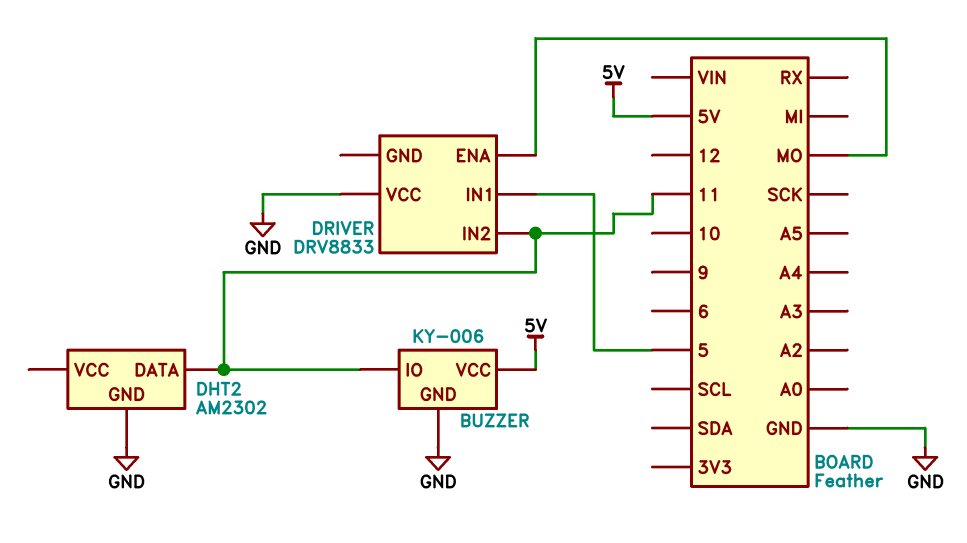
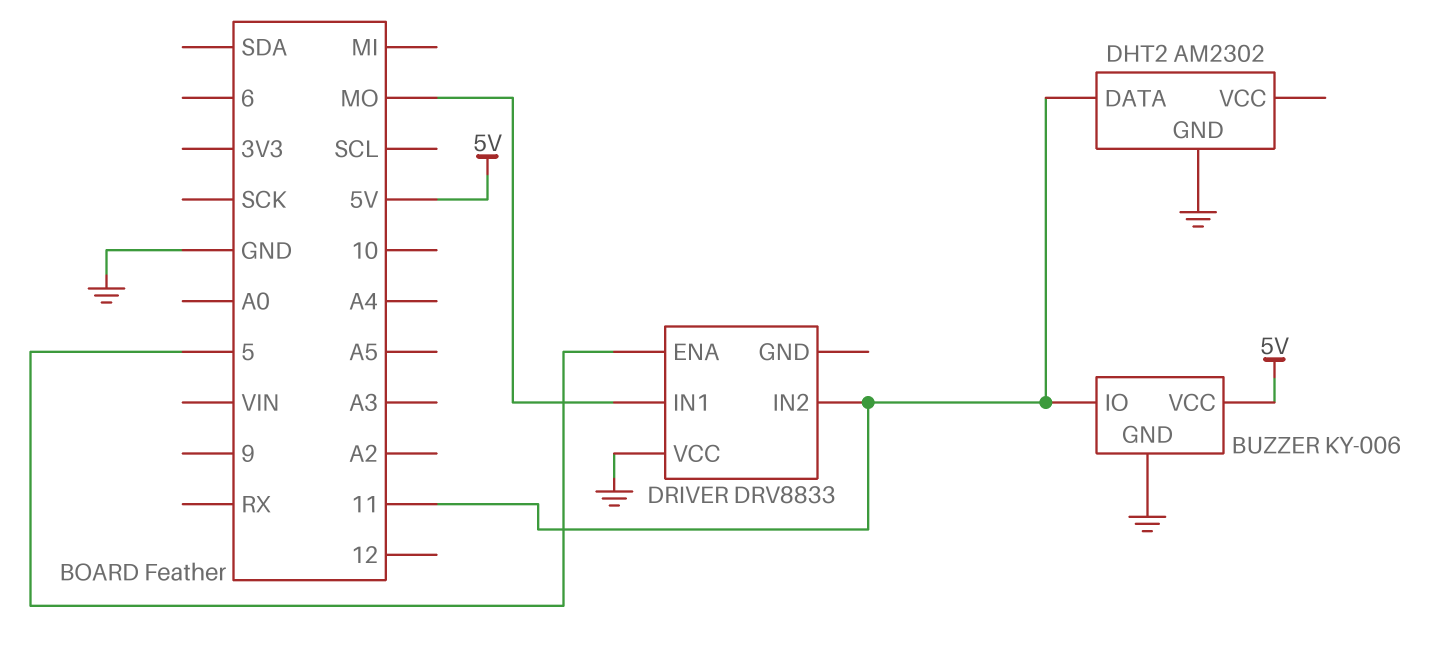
DRIVER pin ENA: MO -> 5
DRIVER pin IN1: 5 -> MO

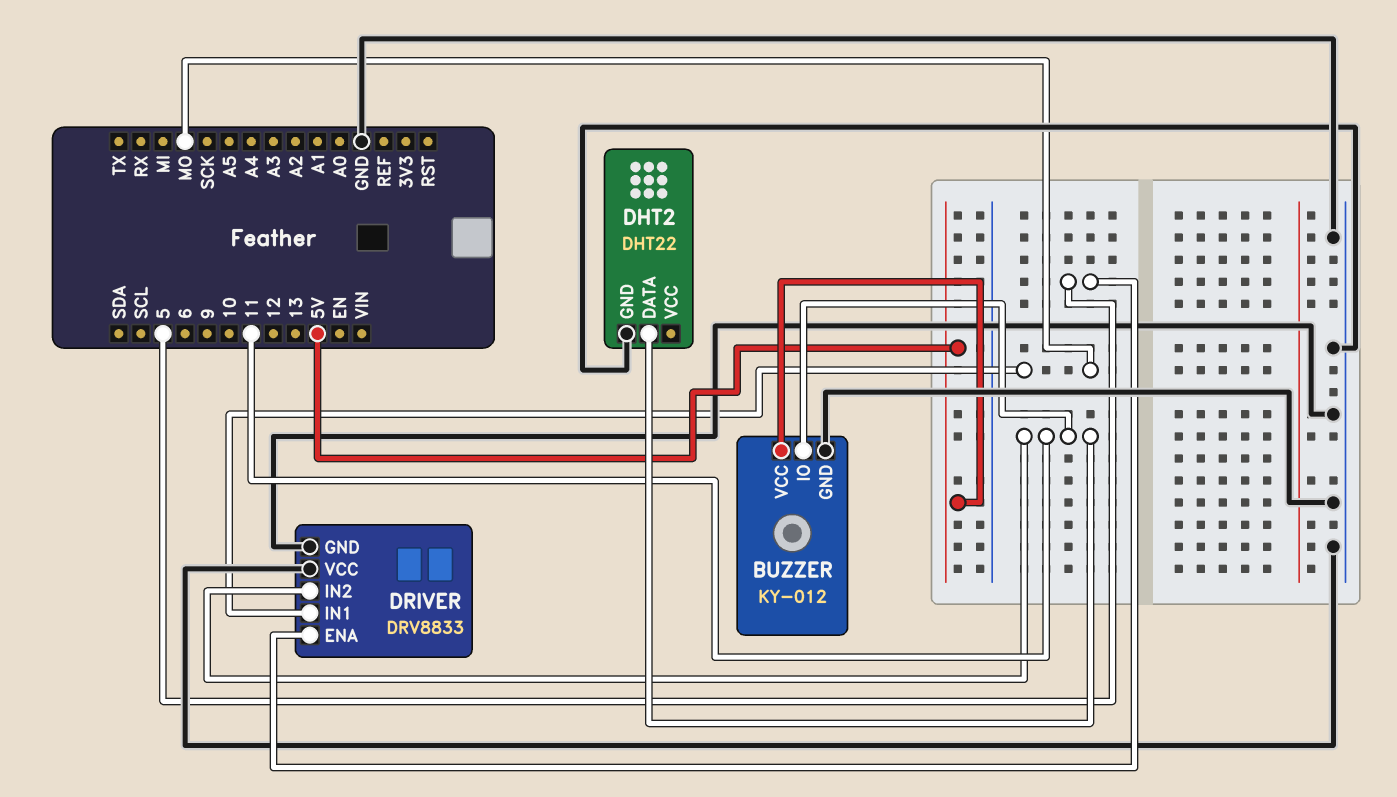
BUZZER: KY-006 -> KY-012
DHT2: AM2302 -> DHT22
DRIVER pin GND: none -> GND

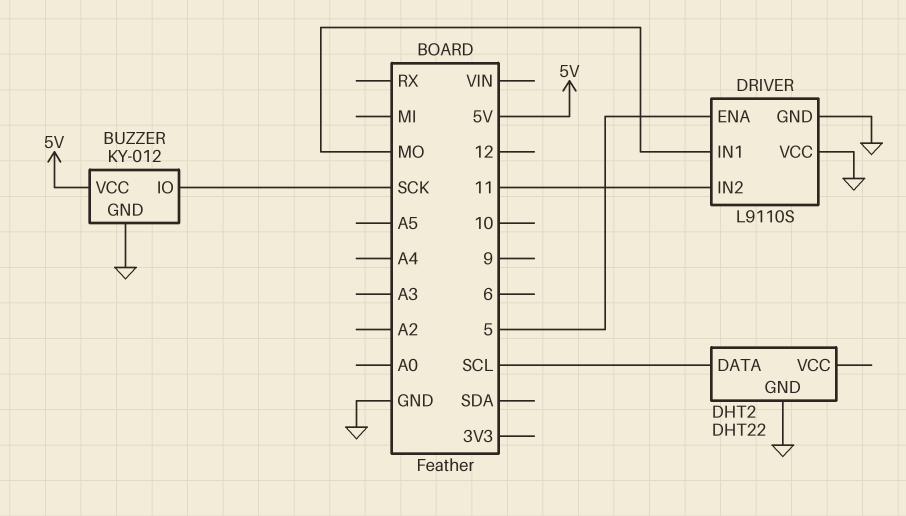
BUZZER pin IO: 11 -> SCK
DHT2 pin DATA: 11 -> SCL
DRIVER: DRV8833 -> L9110S

